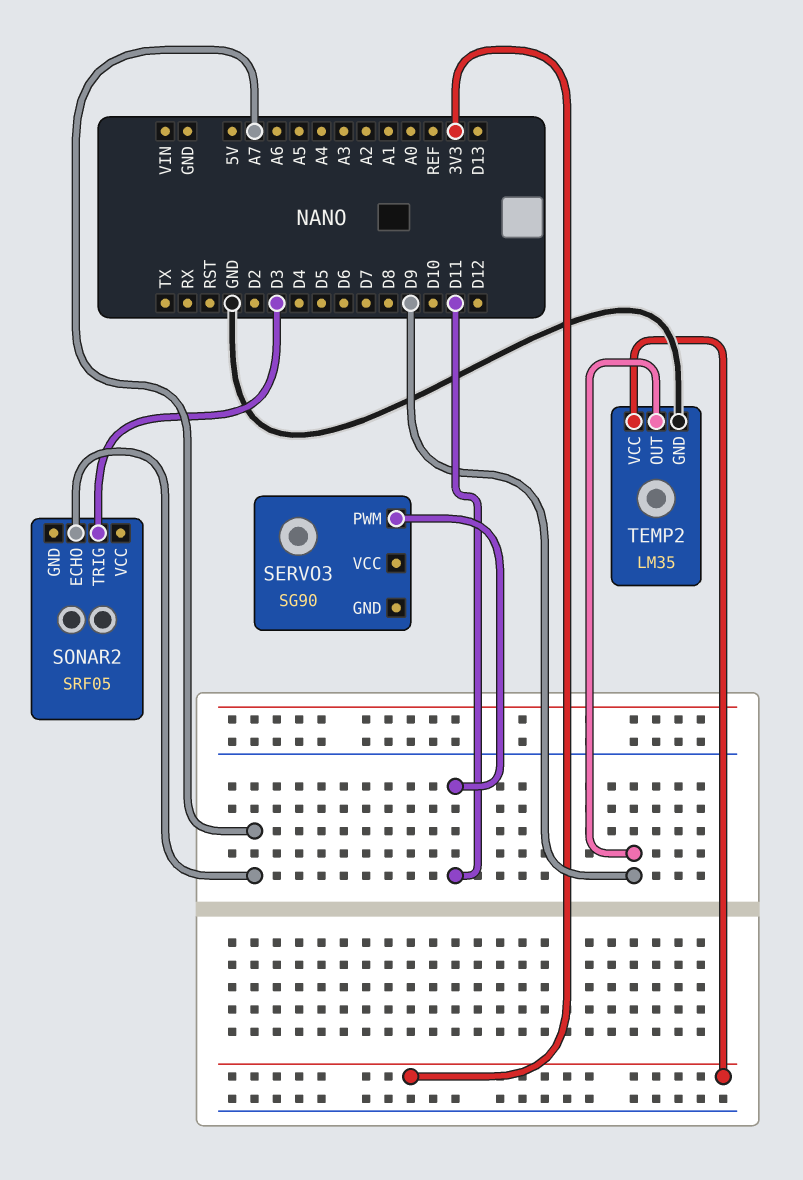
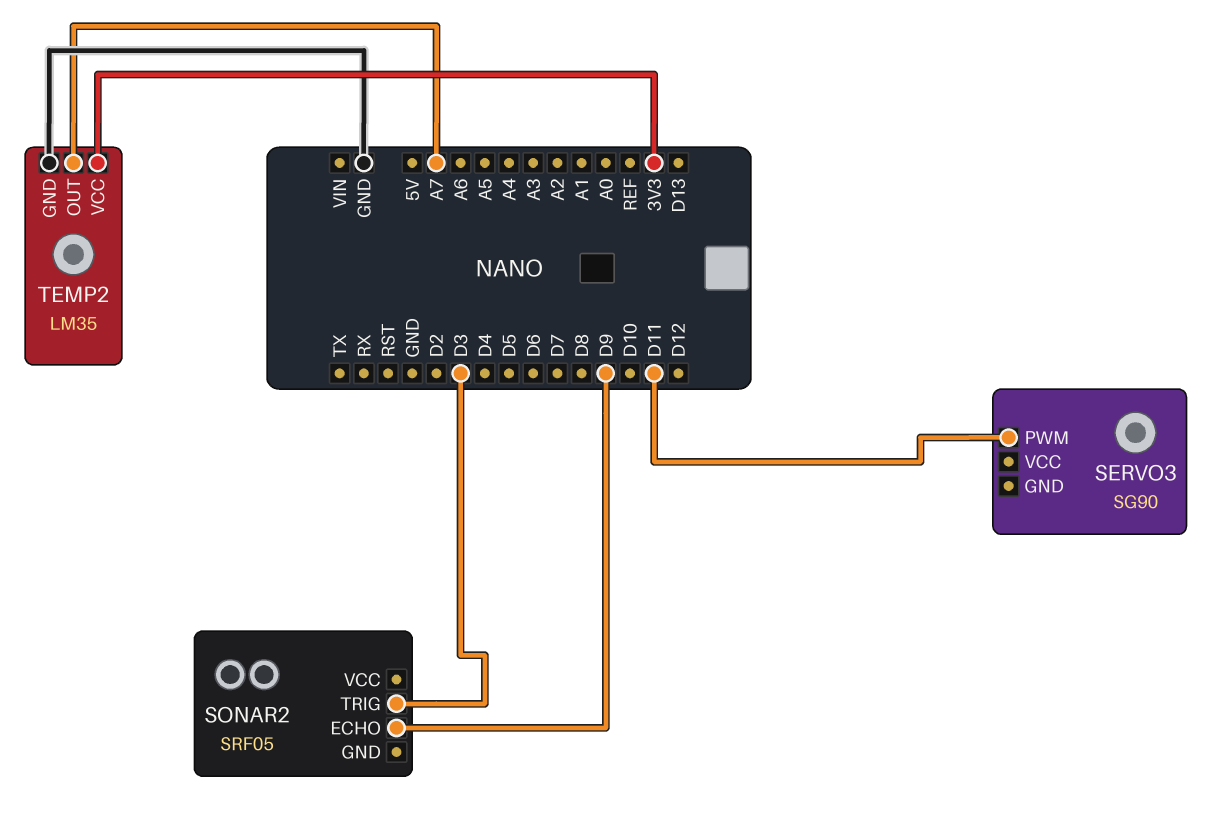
SONAR2 pin ECHO: A7 -> D9
TEMP2 pin OUT: D9 -> A7

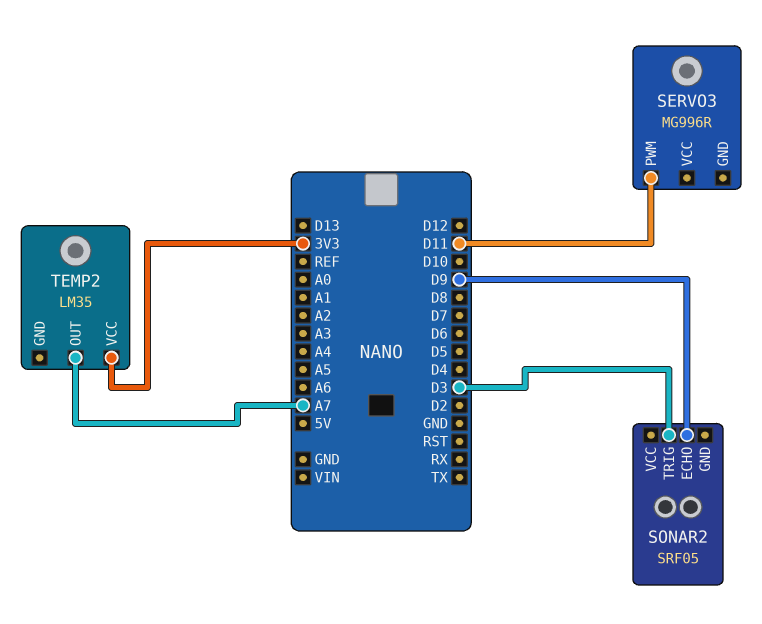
SERVO3: SG90 -> MG996R
TEMP2 pin GND: GND -> none

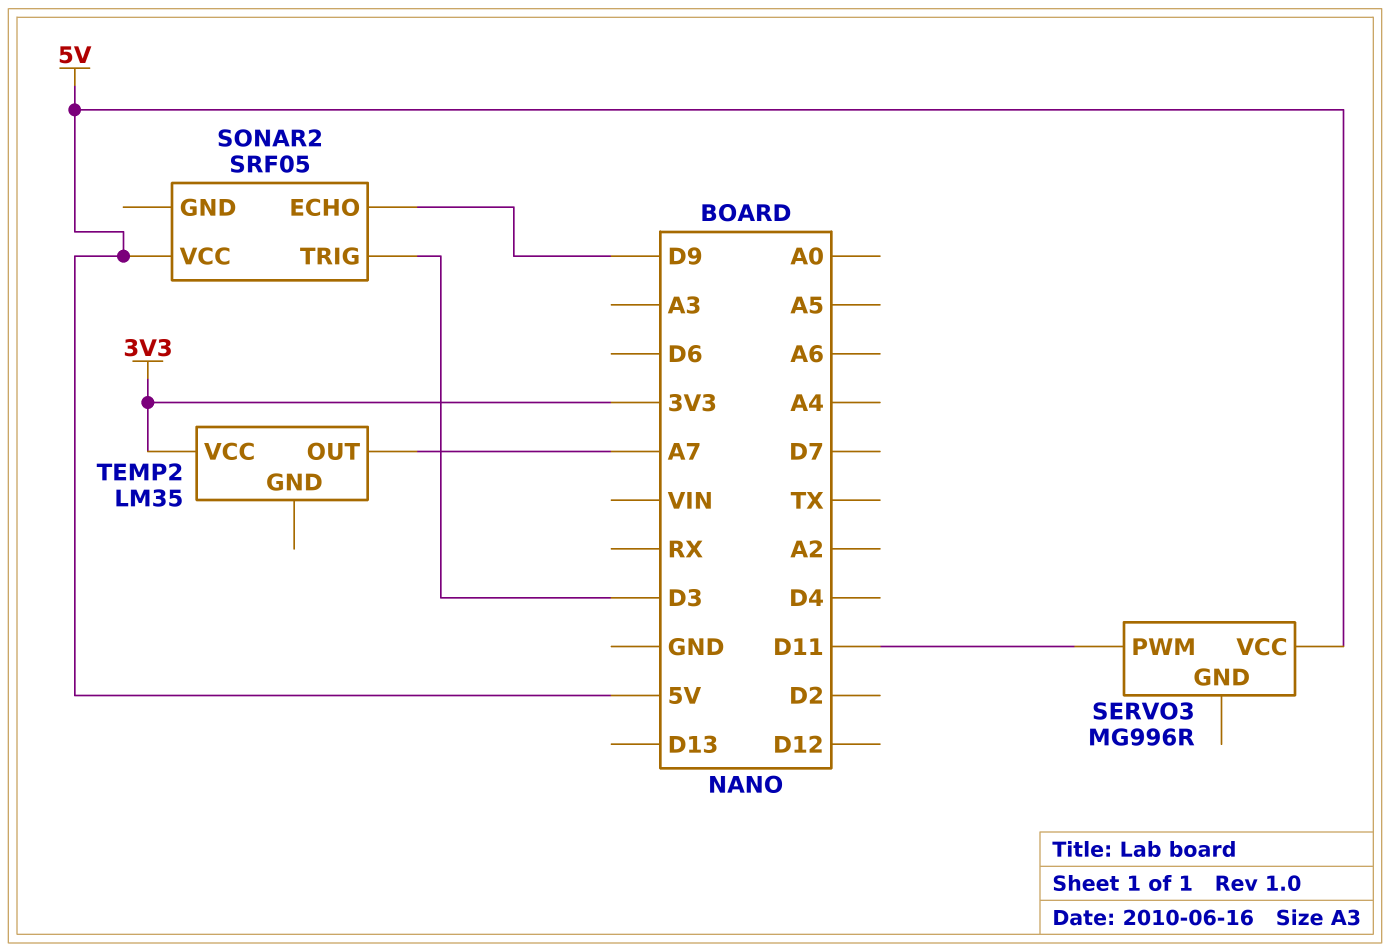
SERVO3 pin VCC: none -> 5V
SONAR2 pin VCC: none -> 5V

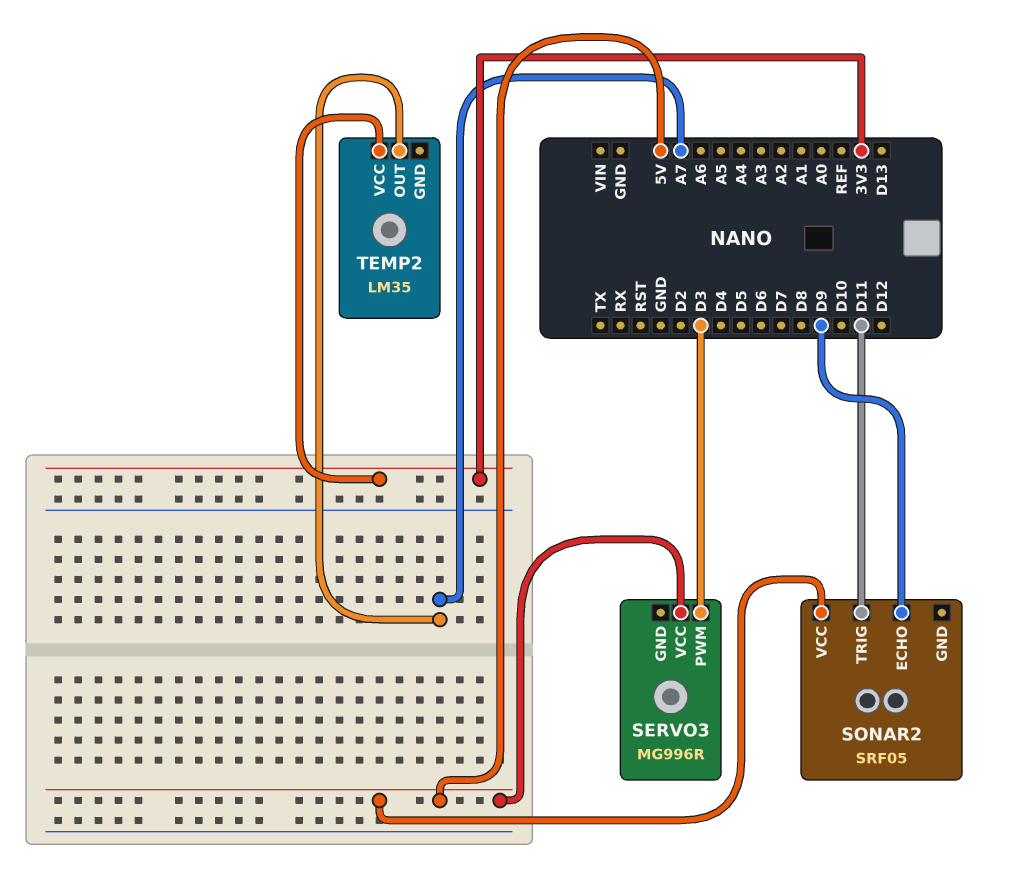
SERVO3 pin PWM: D11 -> D3
SONAR2 pin TRIG: D3 -> D11

